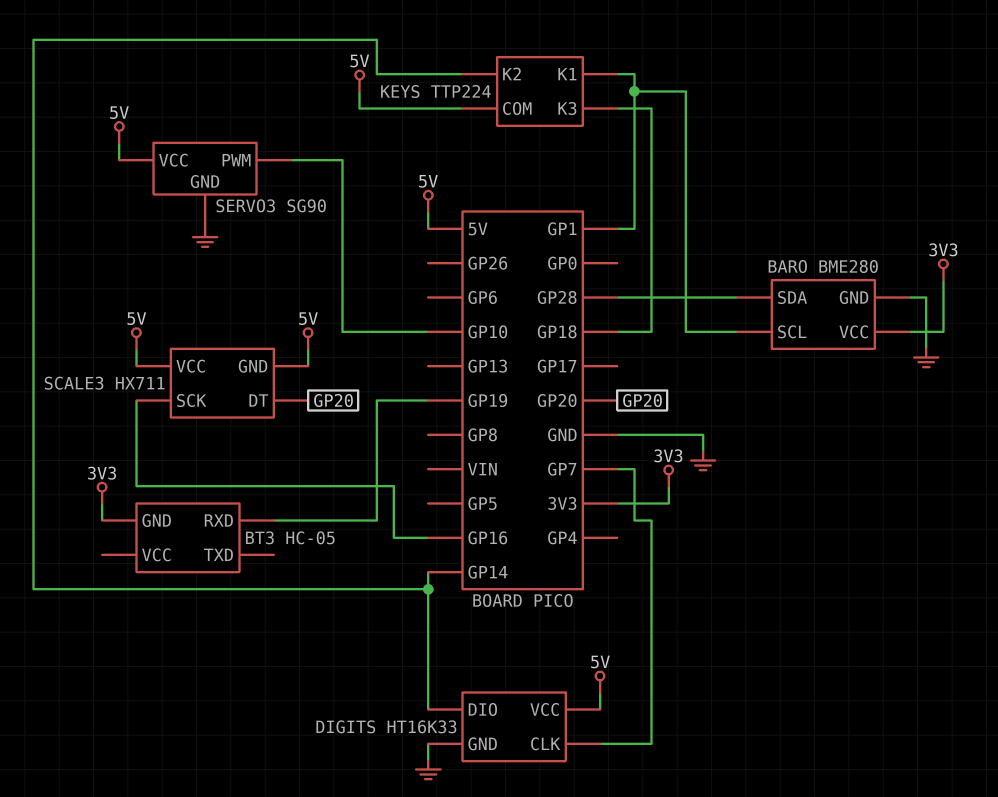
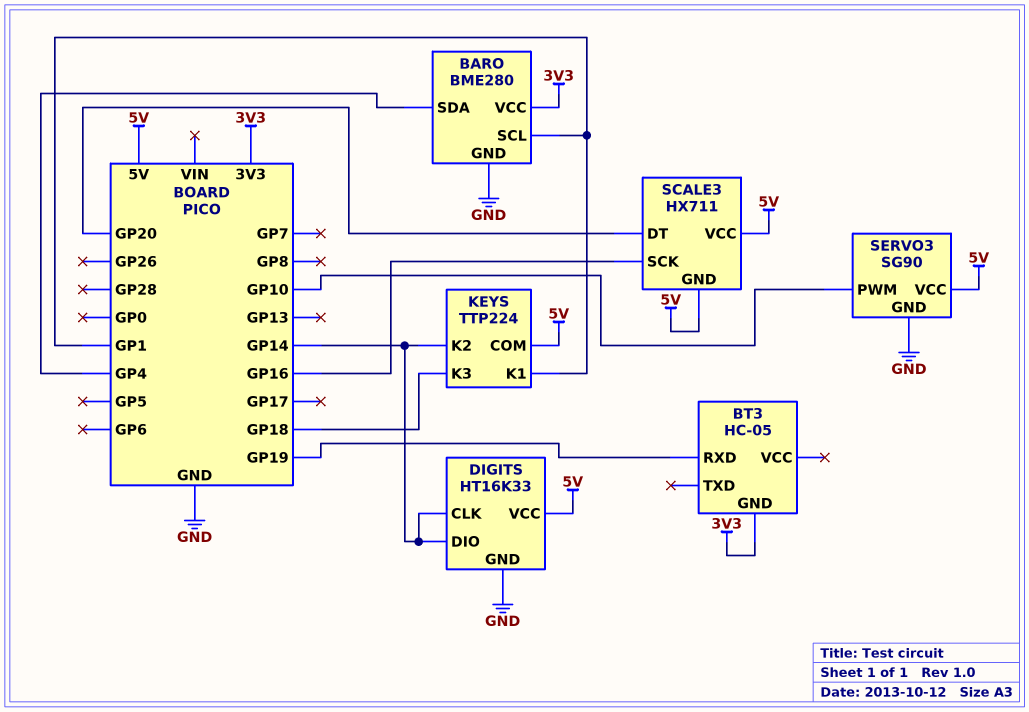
BARO pin SDA: GP28 -> GP4
DIGITS pin CLK: GP7 -> GP14

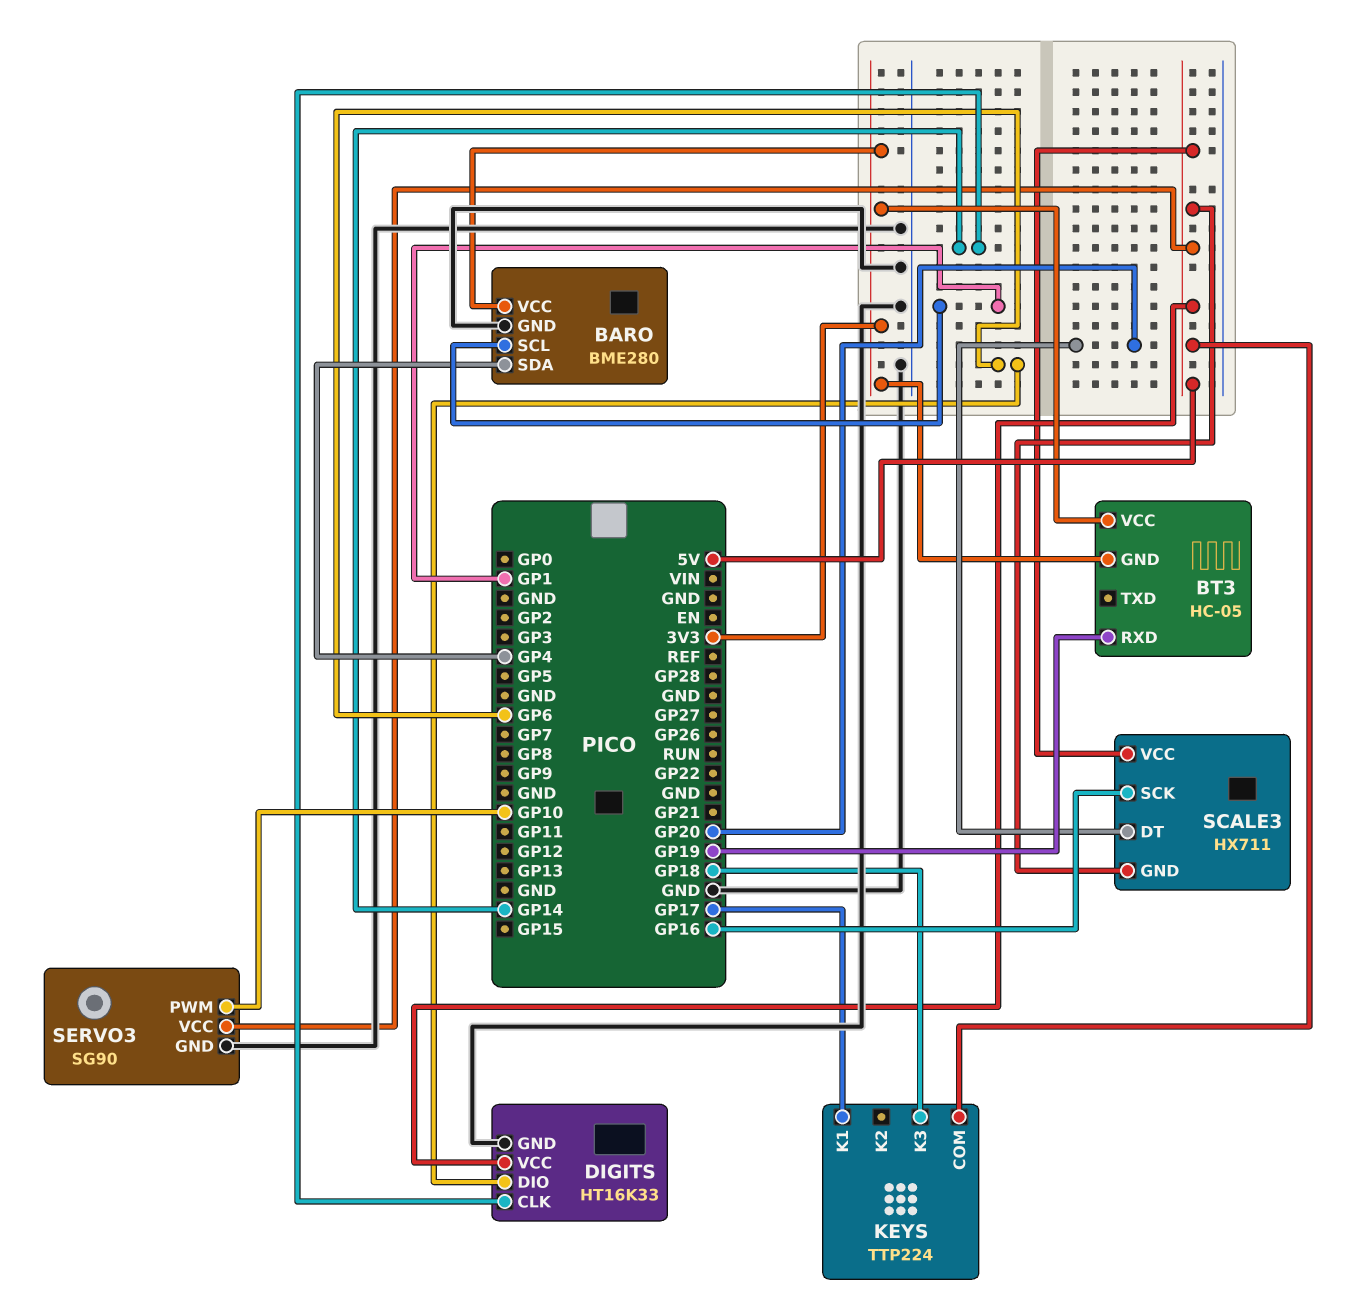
BT3 pin VCC: none -> 3V3
DIGITS pin DIO: GP14 -> GP6
KEYS pin K1: GP1 -> GP17
KEYS pin K2: GP14 -> none

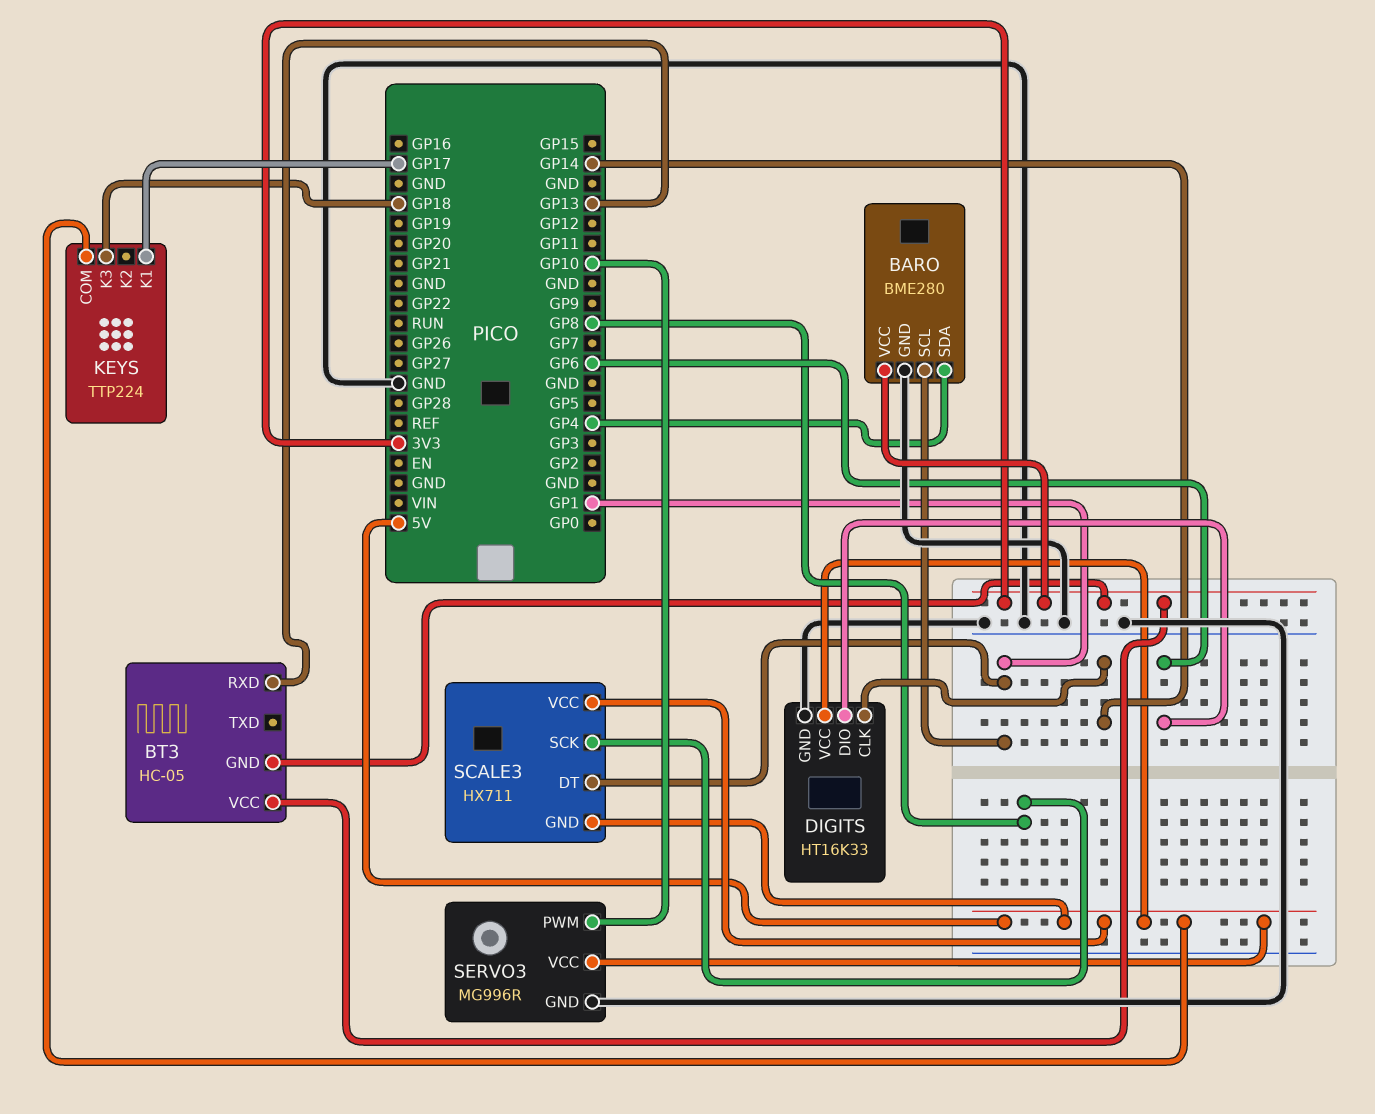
BT3 pin RXD: GP19 -> GP13
SCALE3 pin DT: GP20 -> GP1
SCALE3 pin SCK: GP16 -> GP8
SERVO3: SG90 -> MG996R

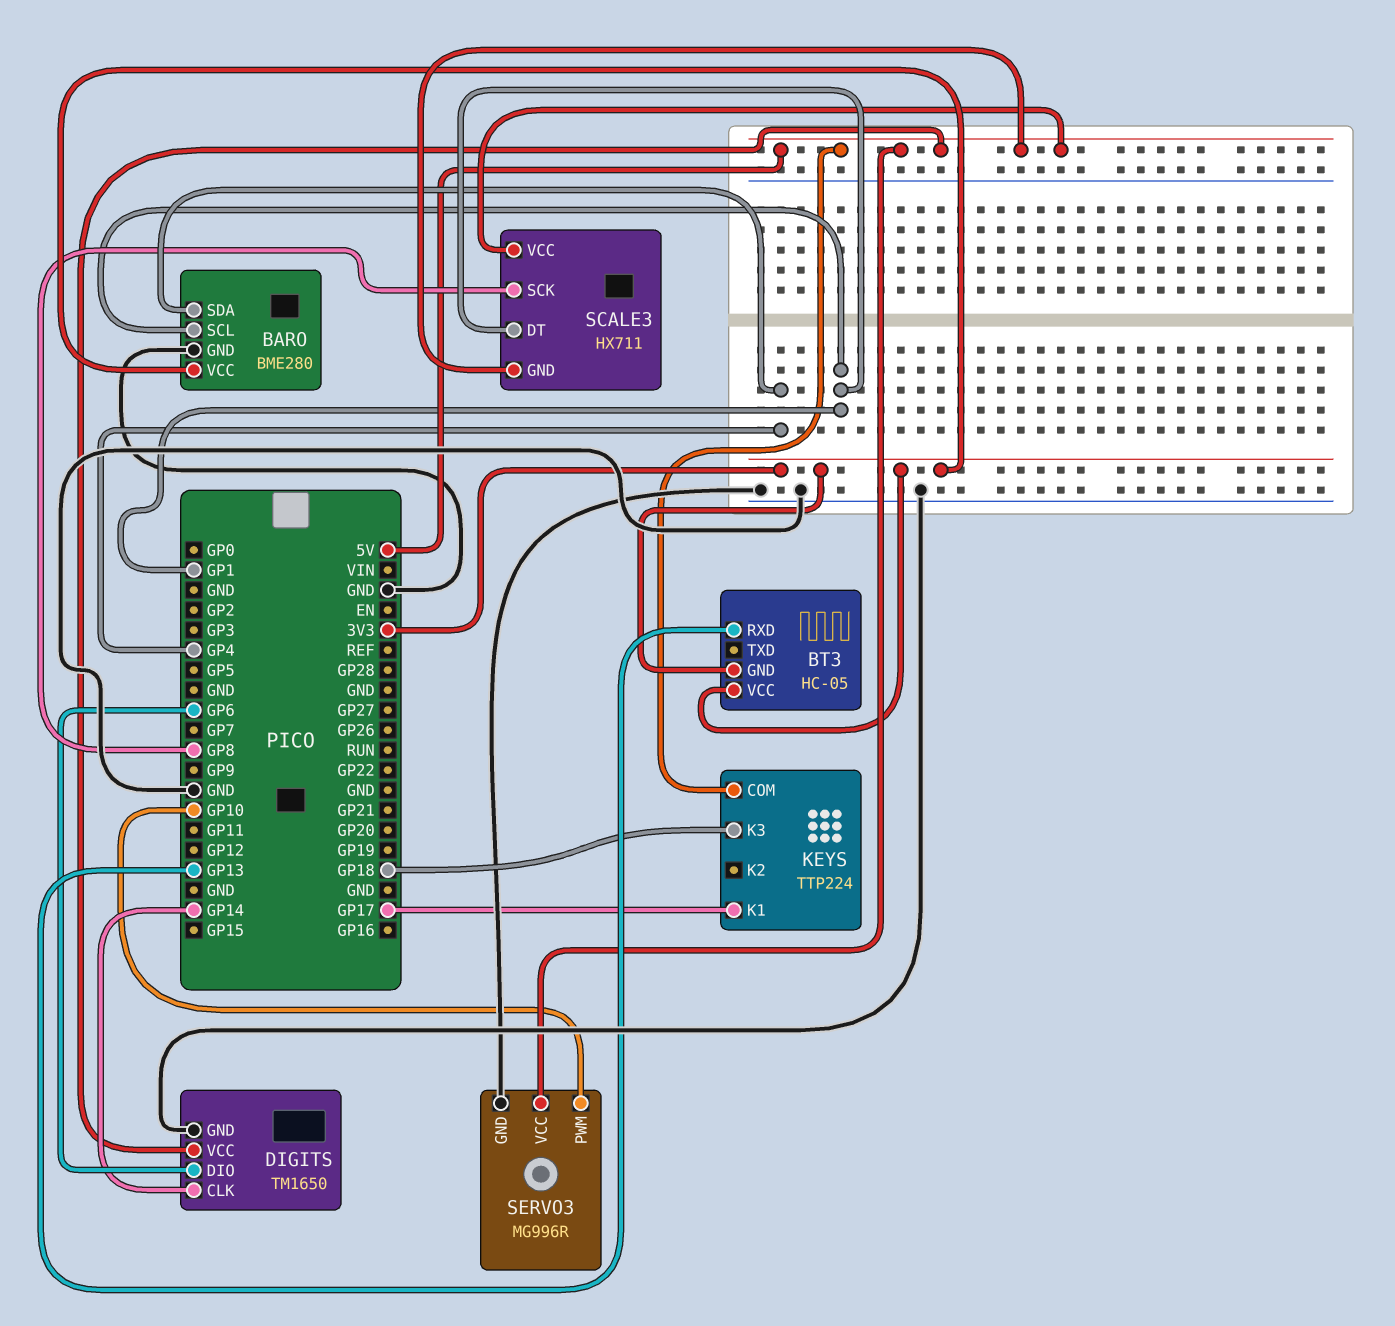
DIGITS: HT16K33 -> TM1650

